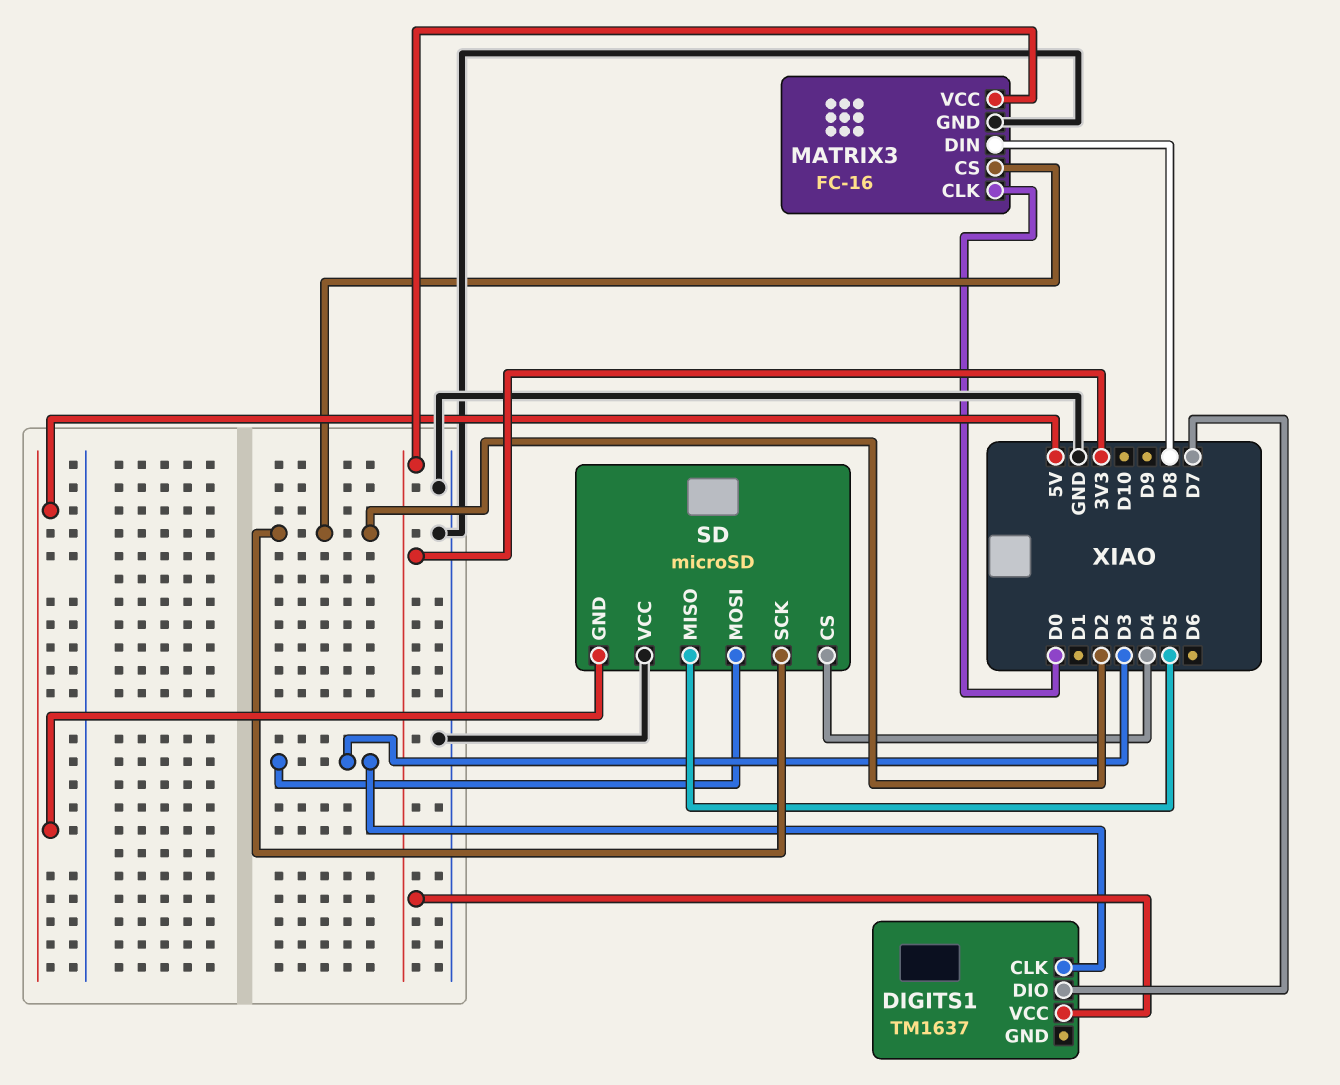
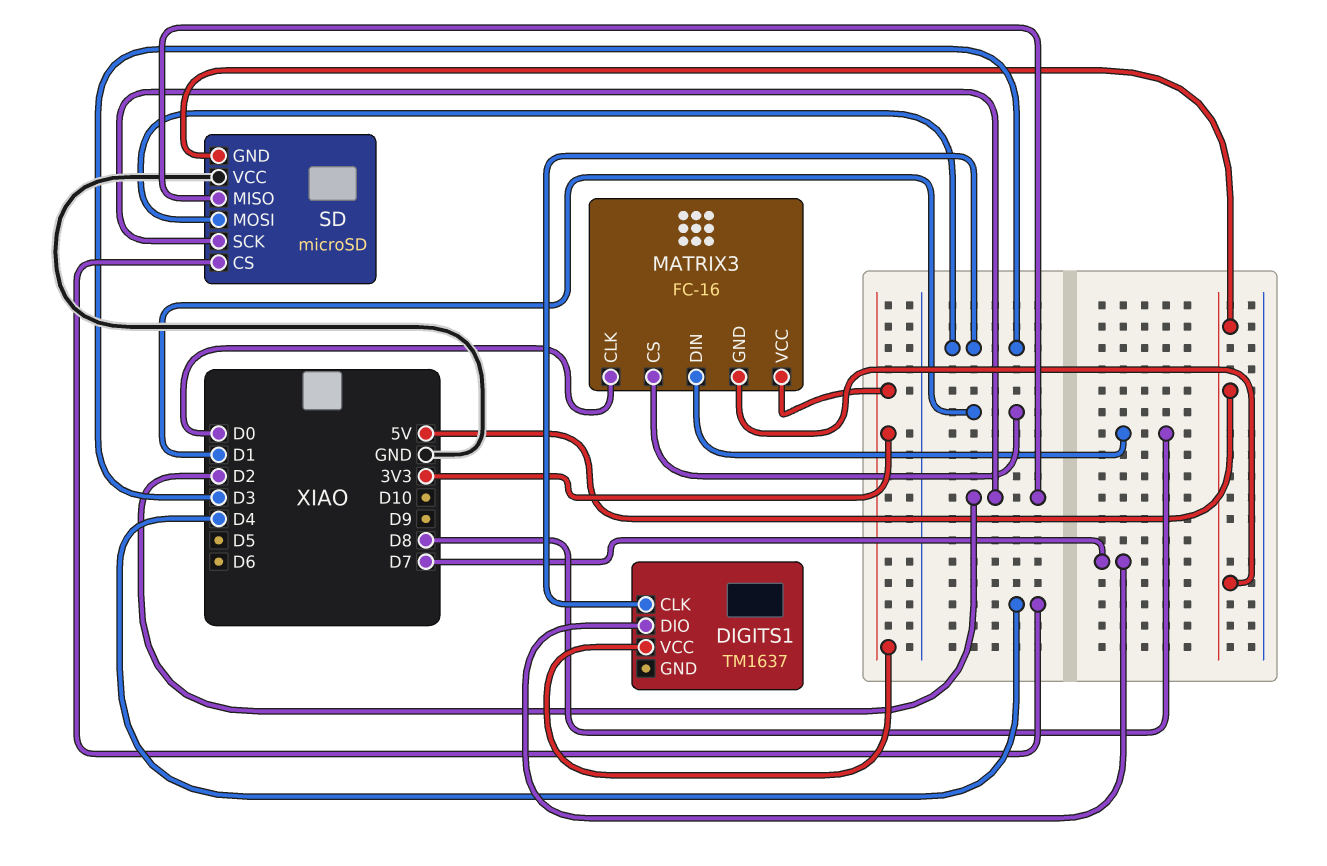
MATRIX3 pin CS: D2 -> D1
MATRIX3 pin GND: GND -> 5V
SD pin MISO: D5 -> D2

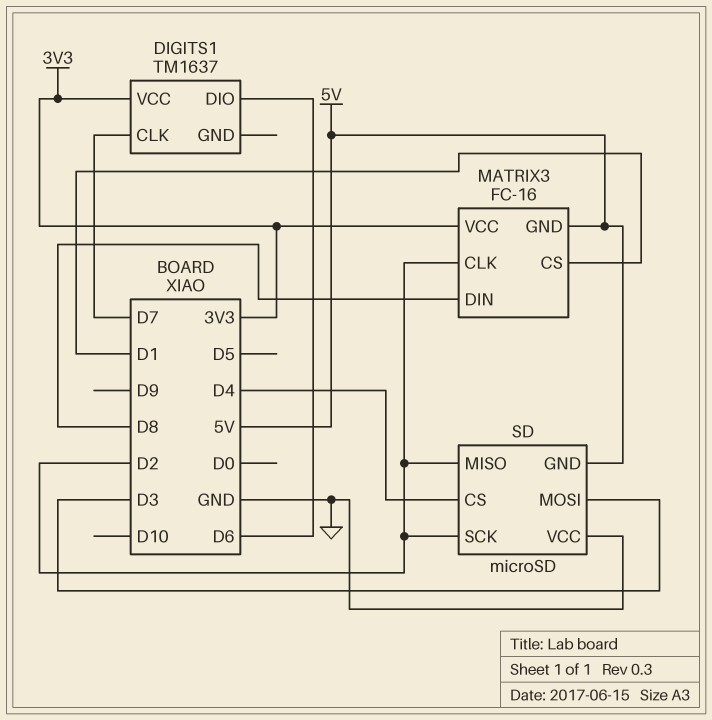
DIGITS1 pin CLK: D3 -> D7
DIGITS1 pin DIO: D7 -> D6
MATRIX3 pin CLK: D0 -> D2

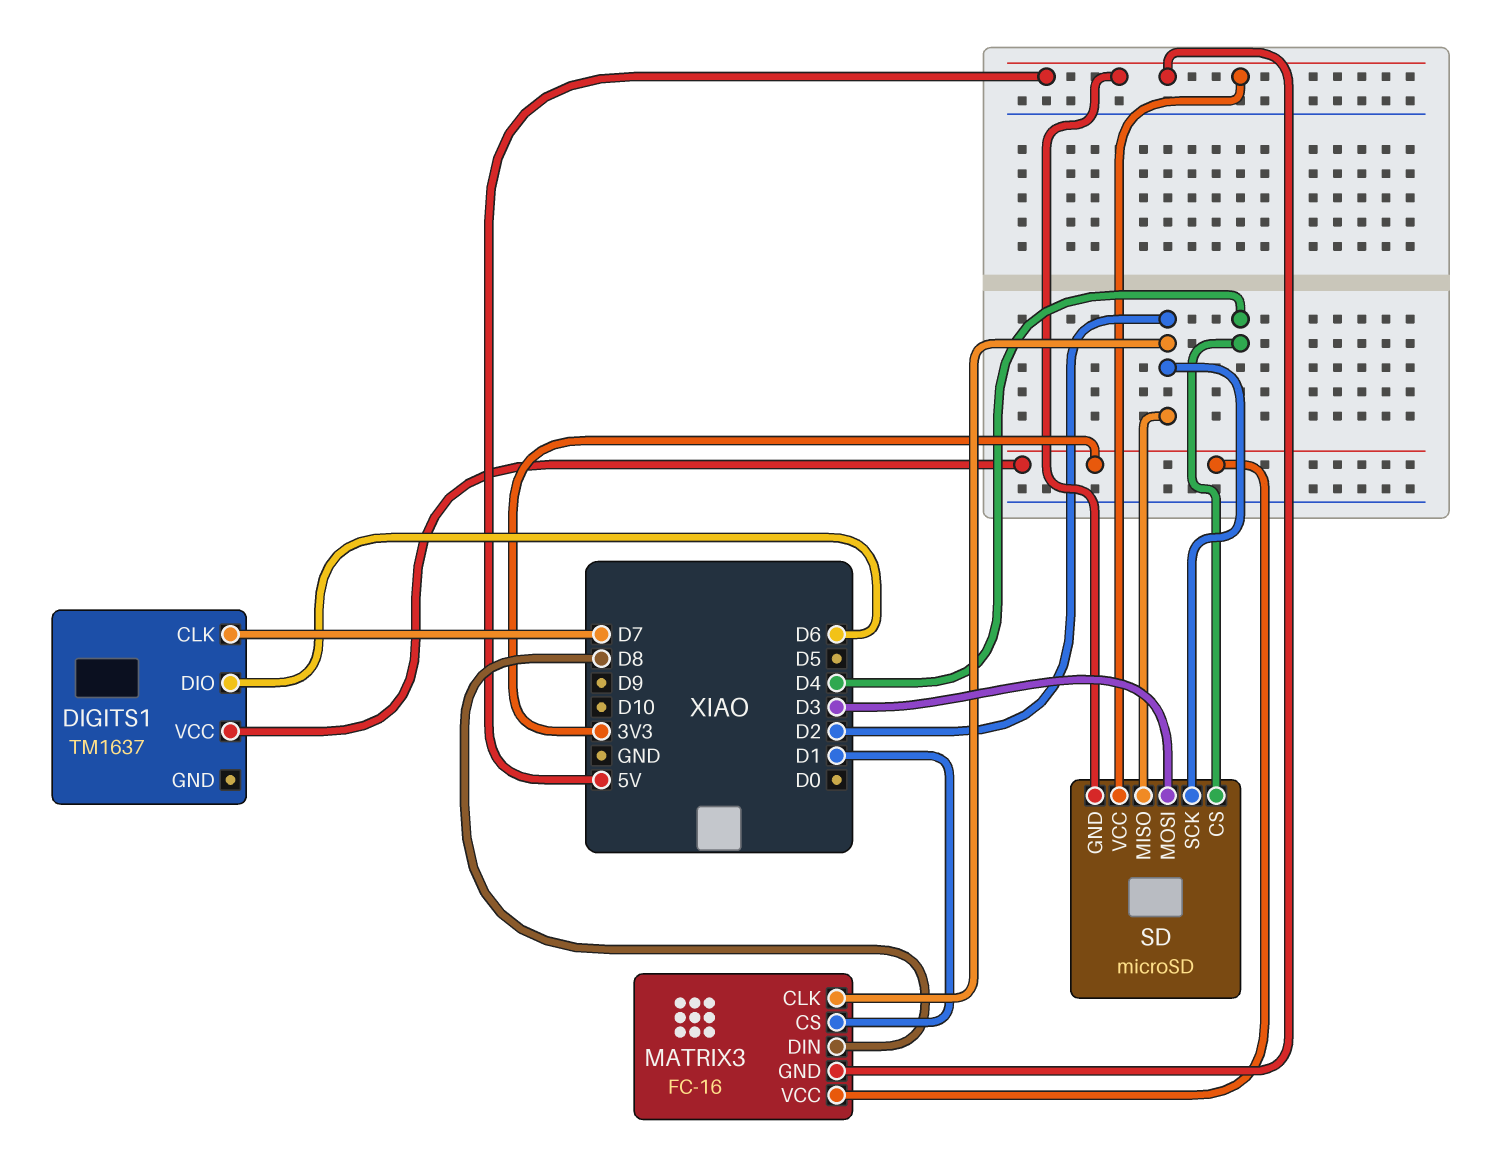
SD pin VCC: GND -> 5V

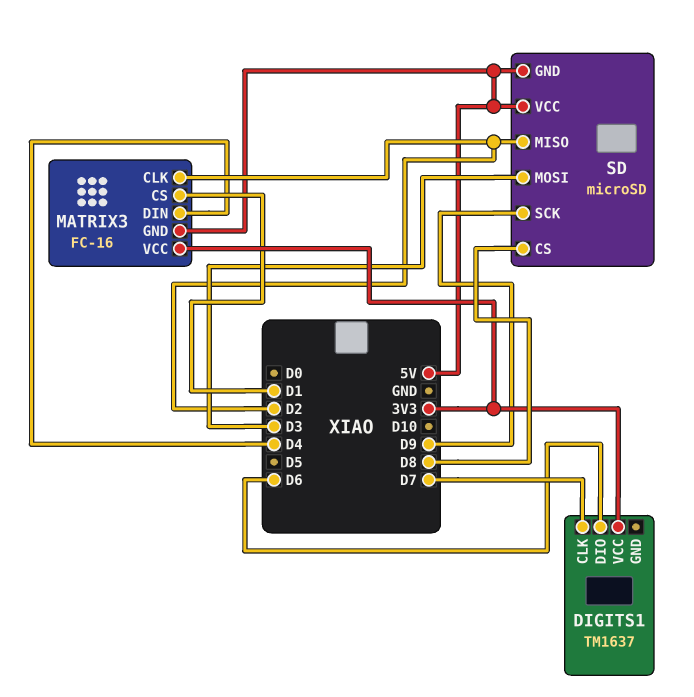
MATRIX3 pin DIN: D8 -> D4
SD pin CS: D4 -> D8
SD pin SCK: D2 -> D9

